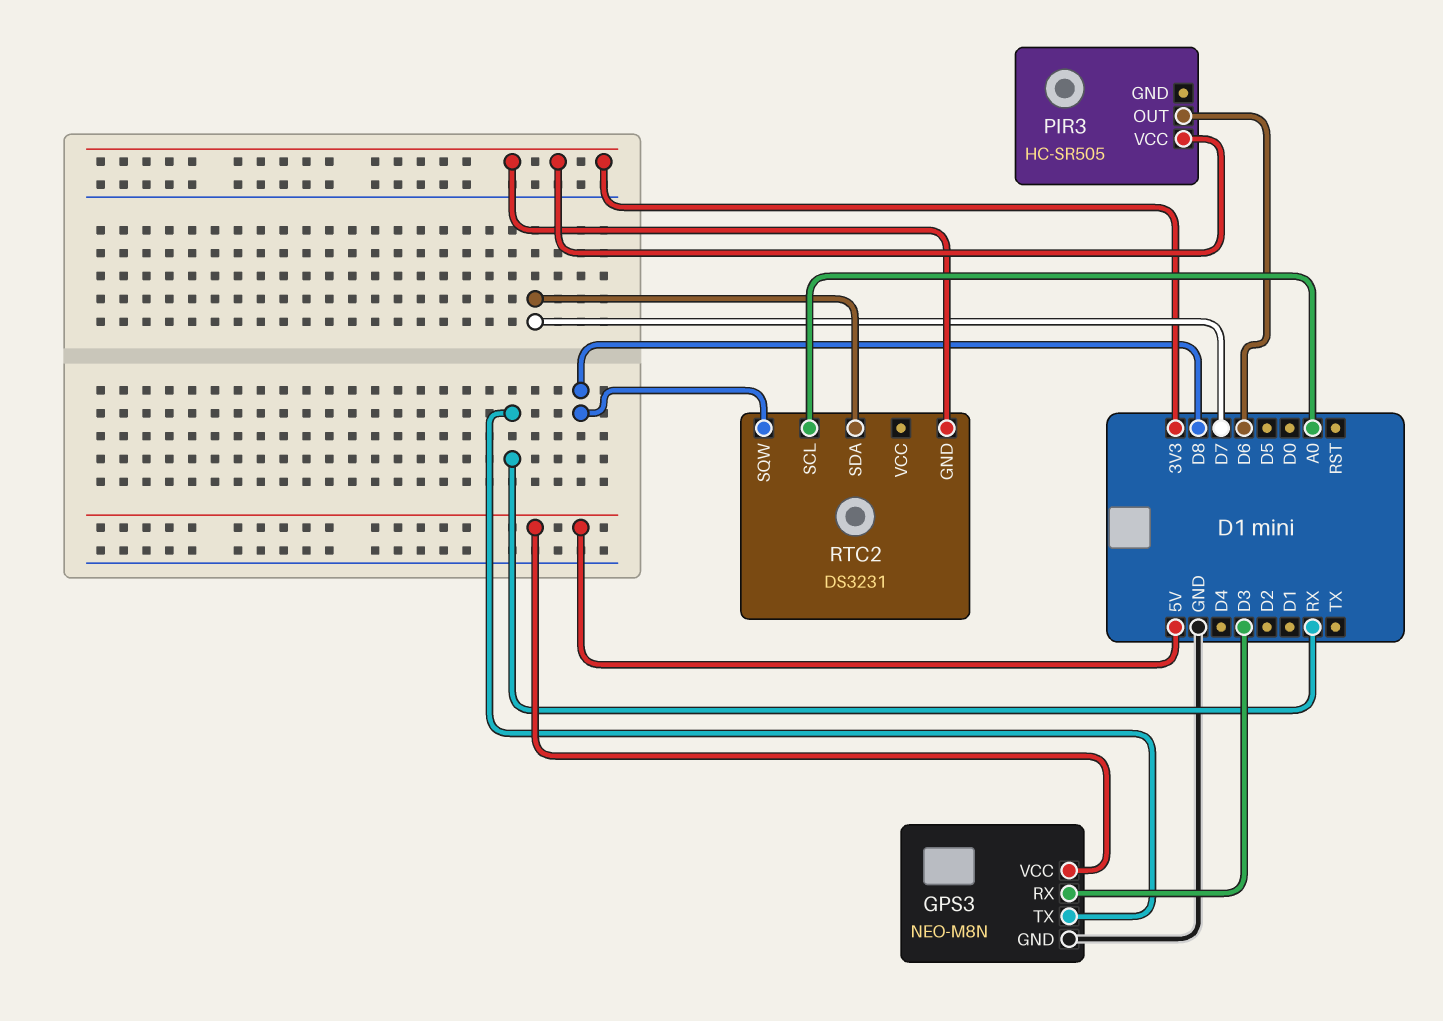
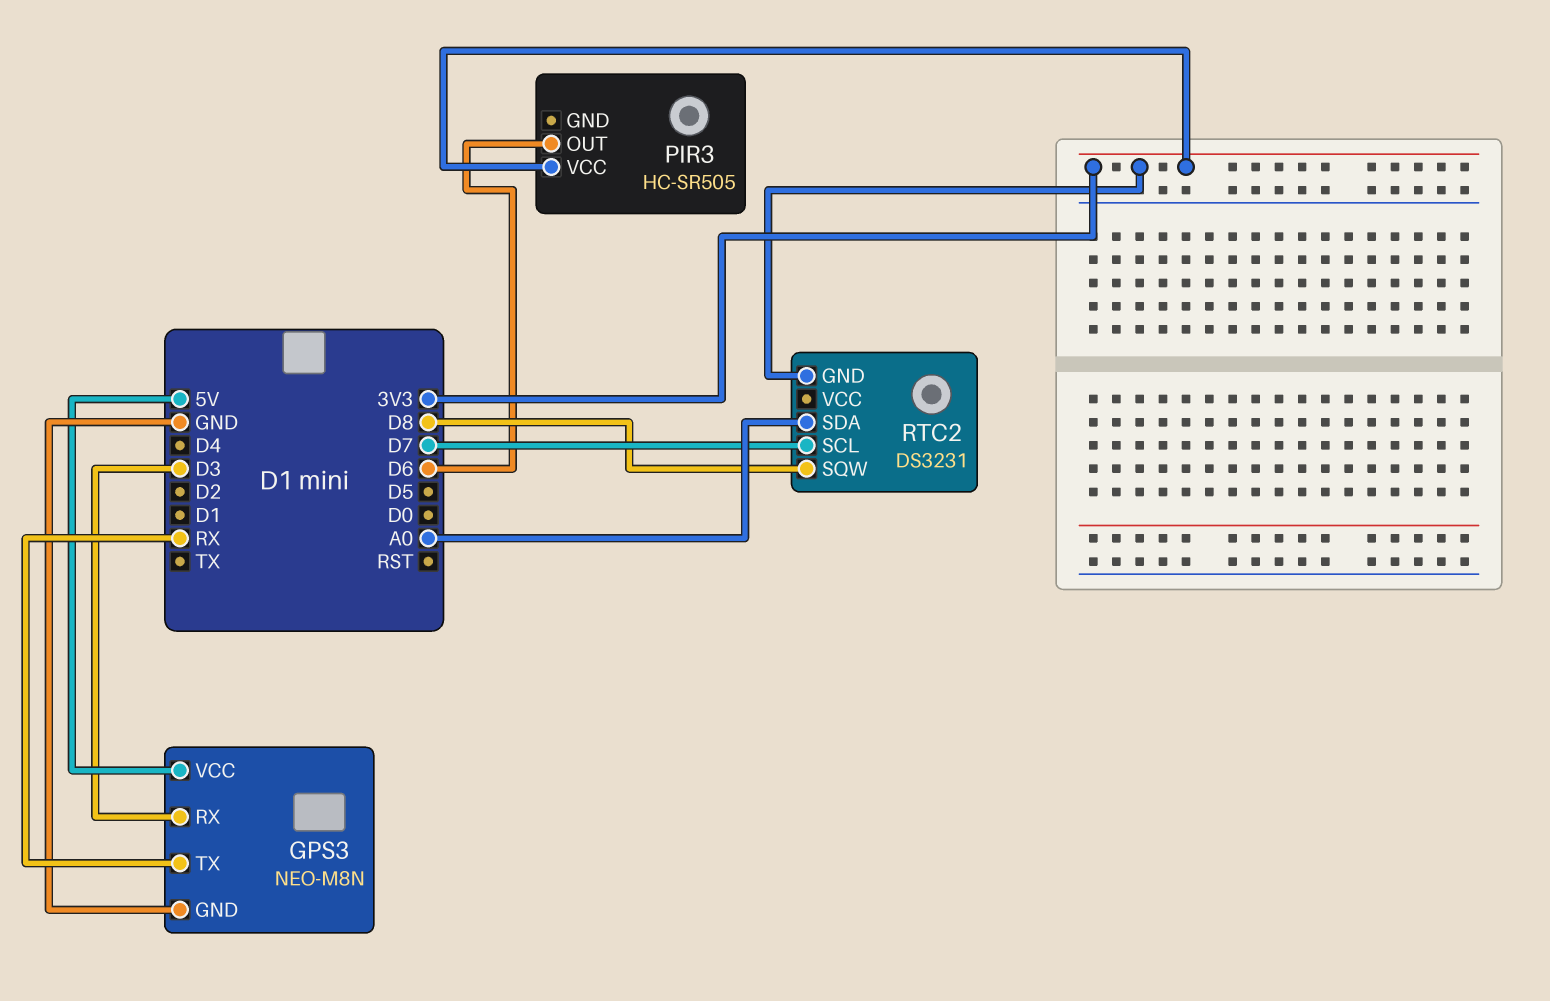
RTC2 pin SCL: A0 -> D7
RTC2 pin SDA: D7 -> A0

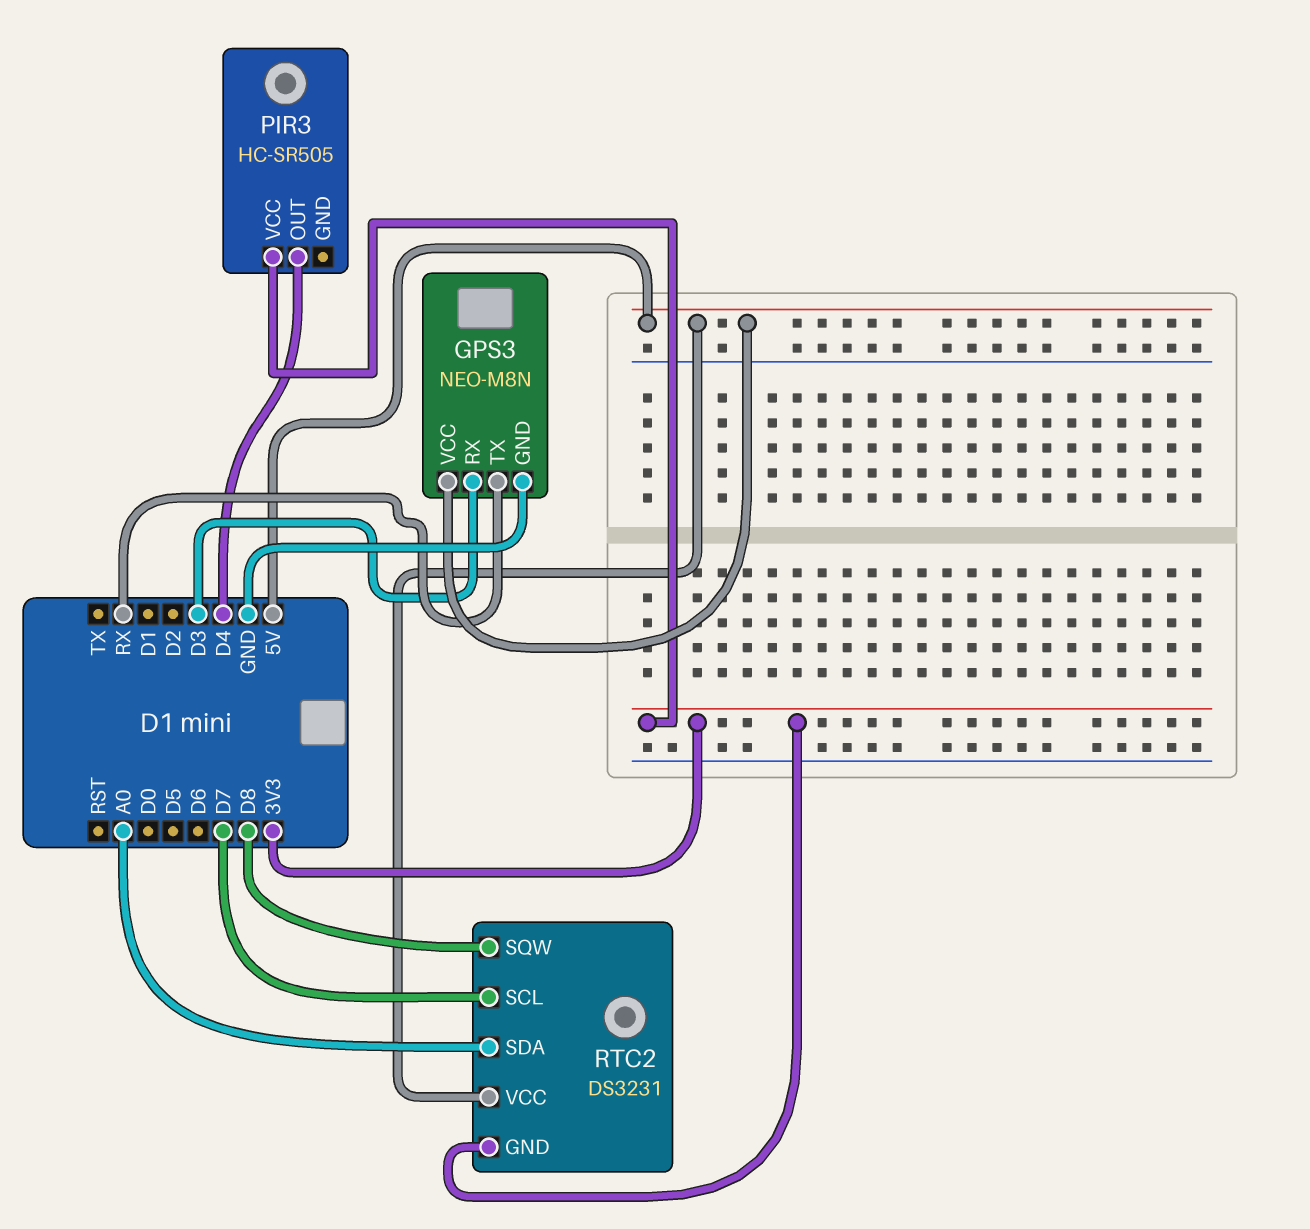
PIR3 pin OUT: D6 -> D4
RTC2 pin VCC: none -> 5V

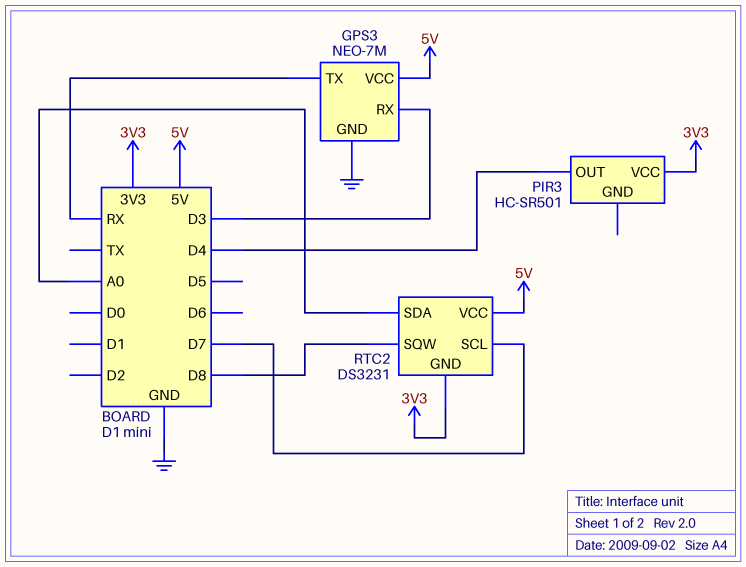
GPS3: NEO-M8N -> NEO-7M
PIR3: HC-SR505 -> HC-SR501

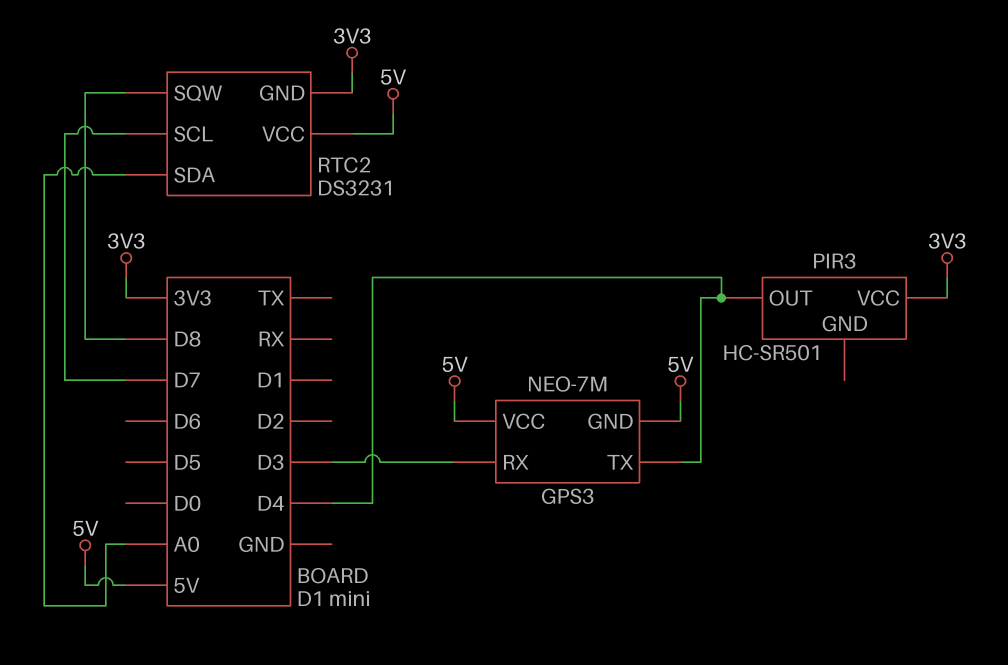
GPS3 pin GND: GND -> 5V
GPS3 pin TX: RX -> D4

